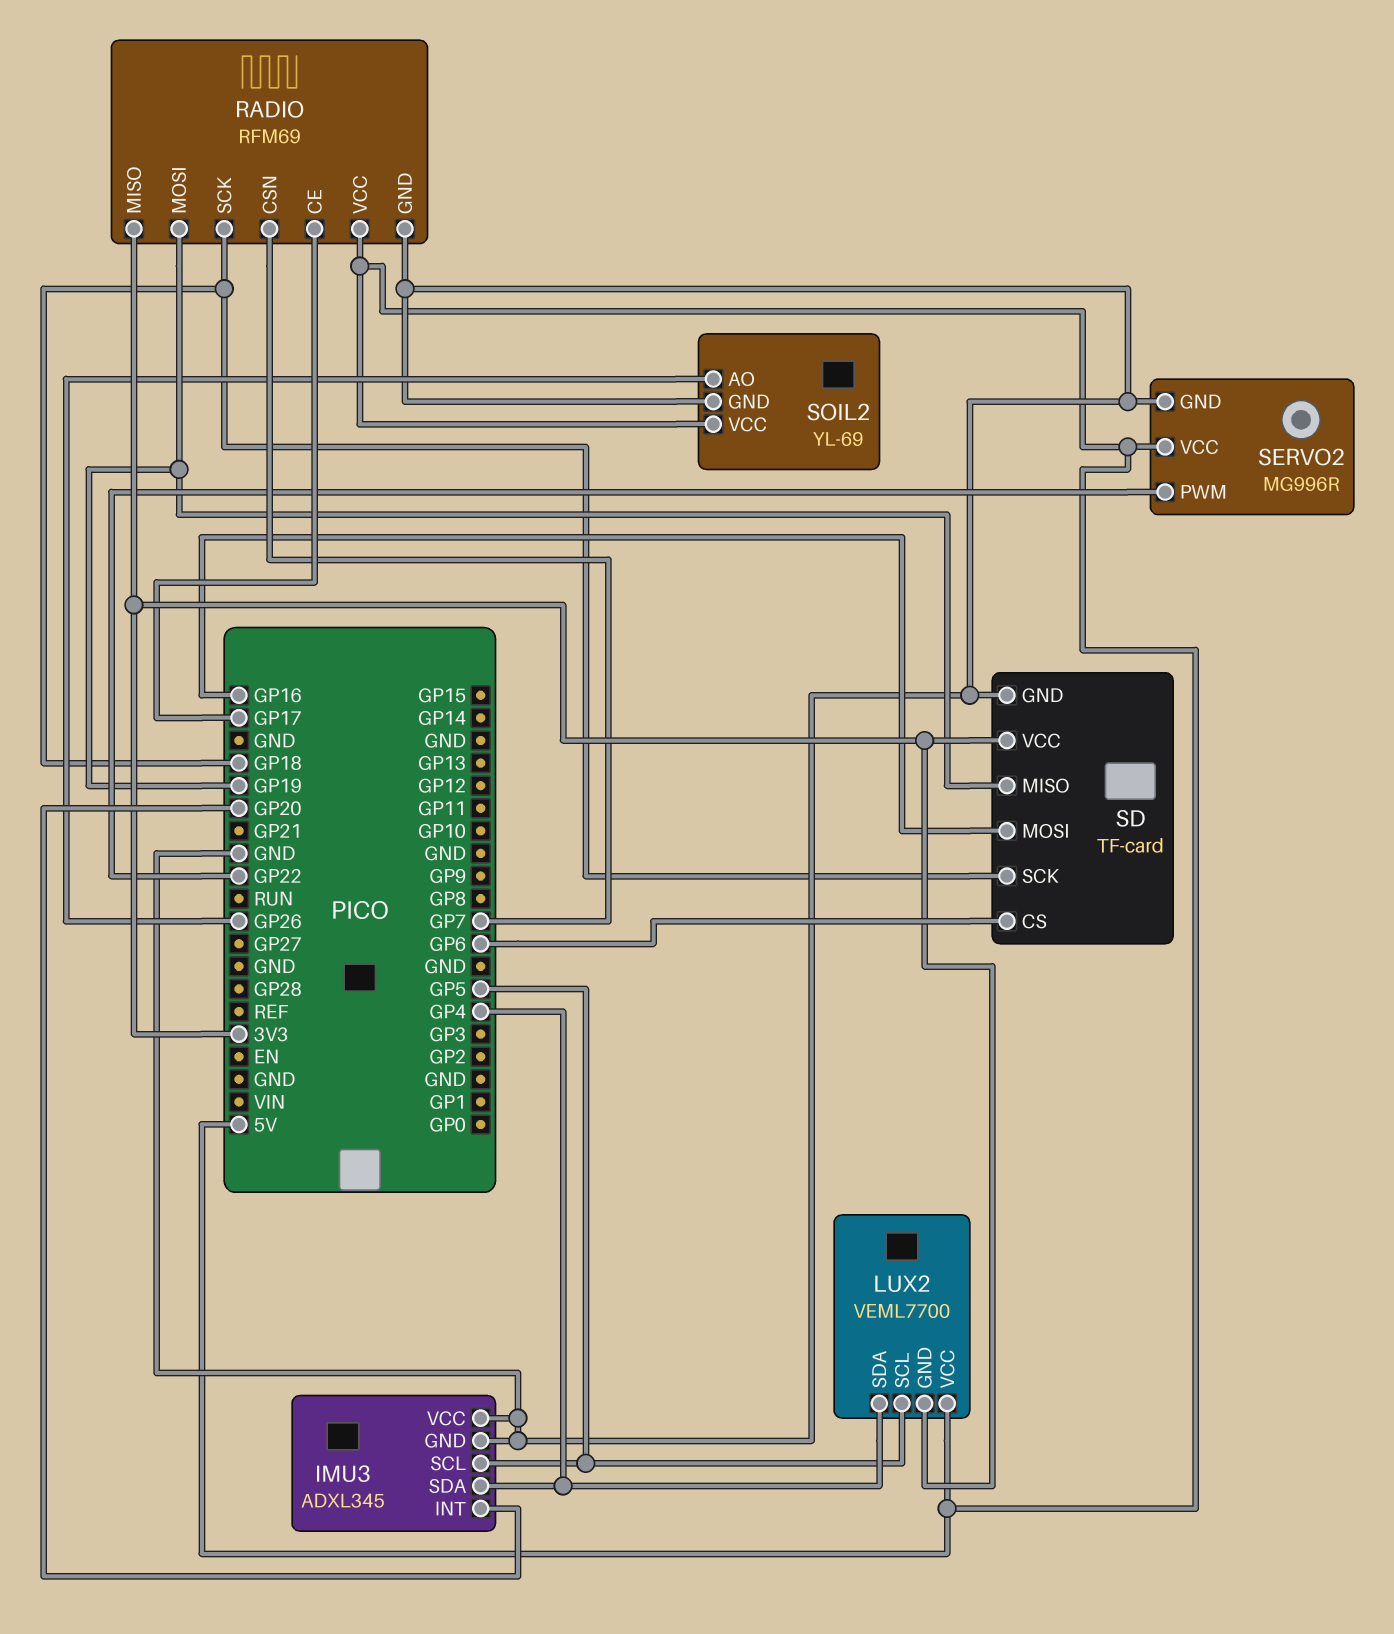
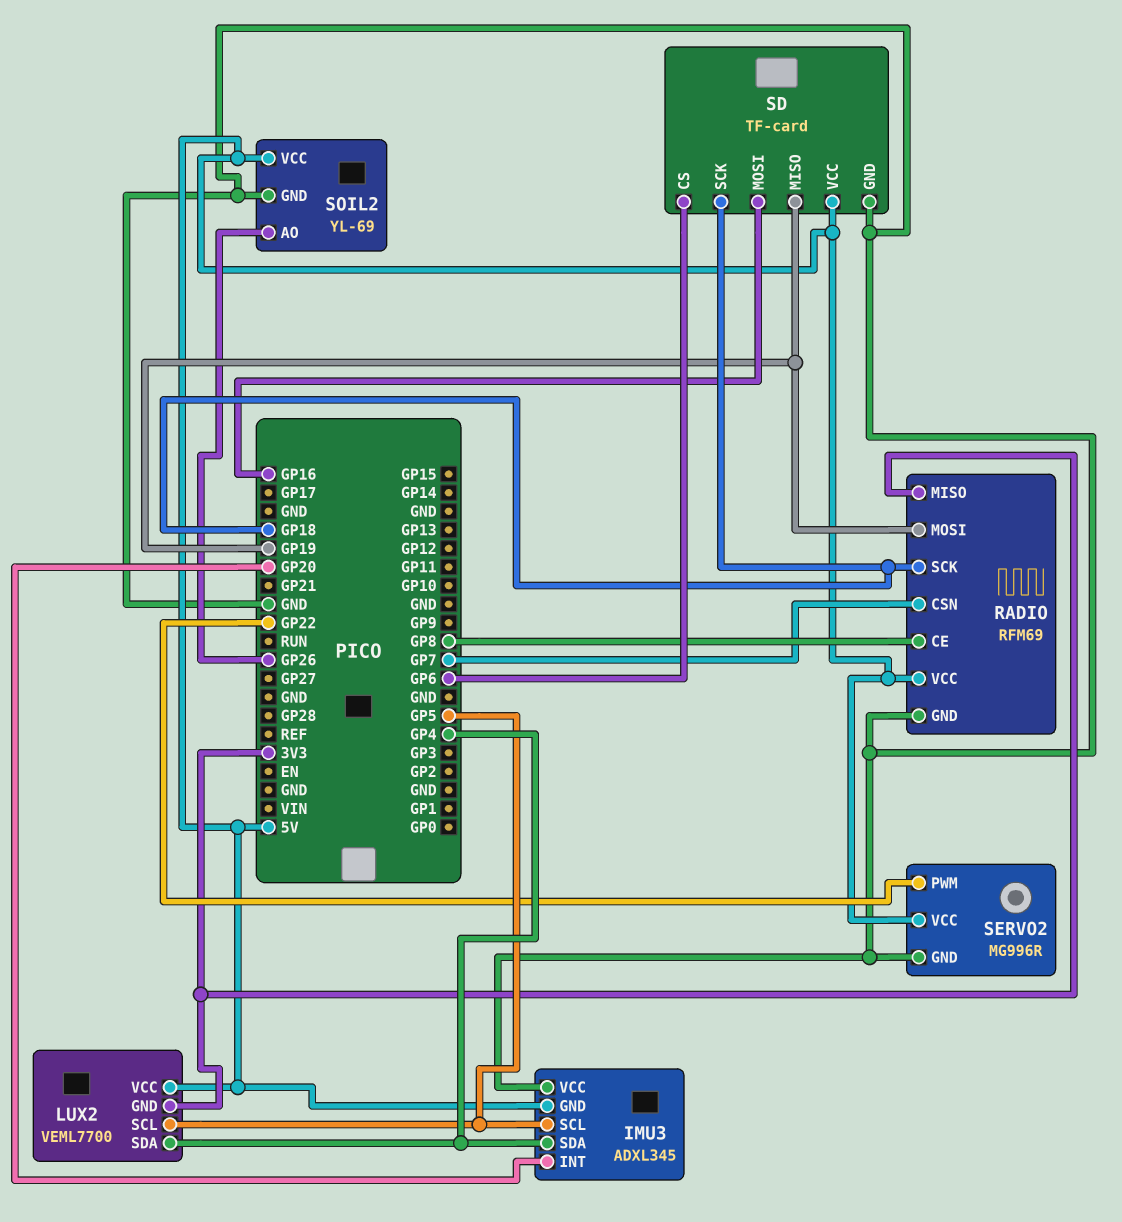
IMU3 pin GND: GND -> 5V
RADIO pin CE: GP17 -> GP8
SD pin VCC: 3V3 -> 5V

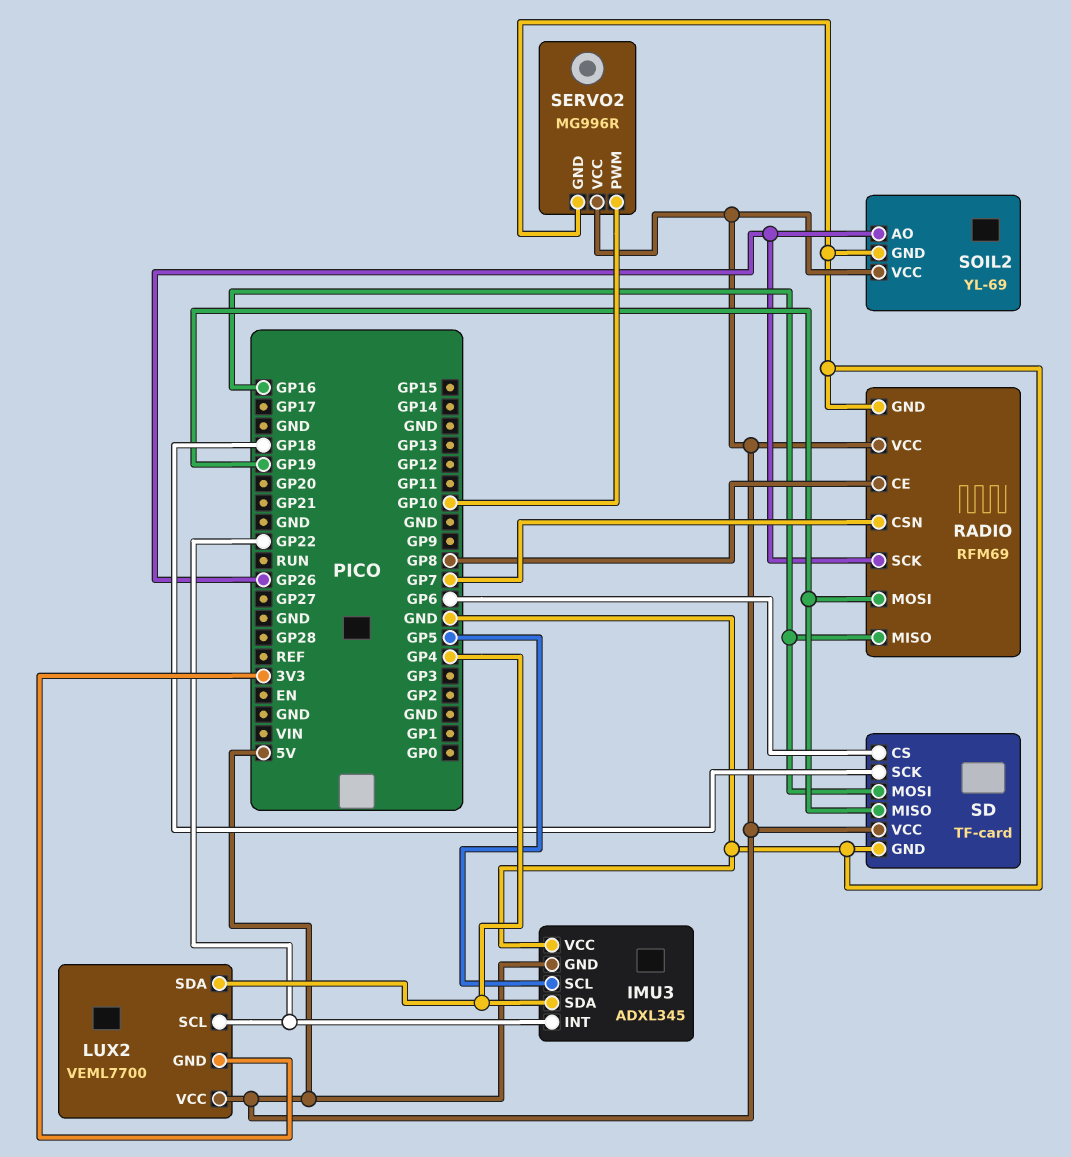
IMU3 pin INT: GP20 -> GP22
LUX2 pin SCL: GP5 -> GP22
RADIO pin MISO: 3V3 -> GP16
RADIO pin SCK: GP18 -> GP26
SERVO2 pin PWM: GP22 -> GP10

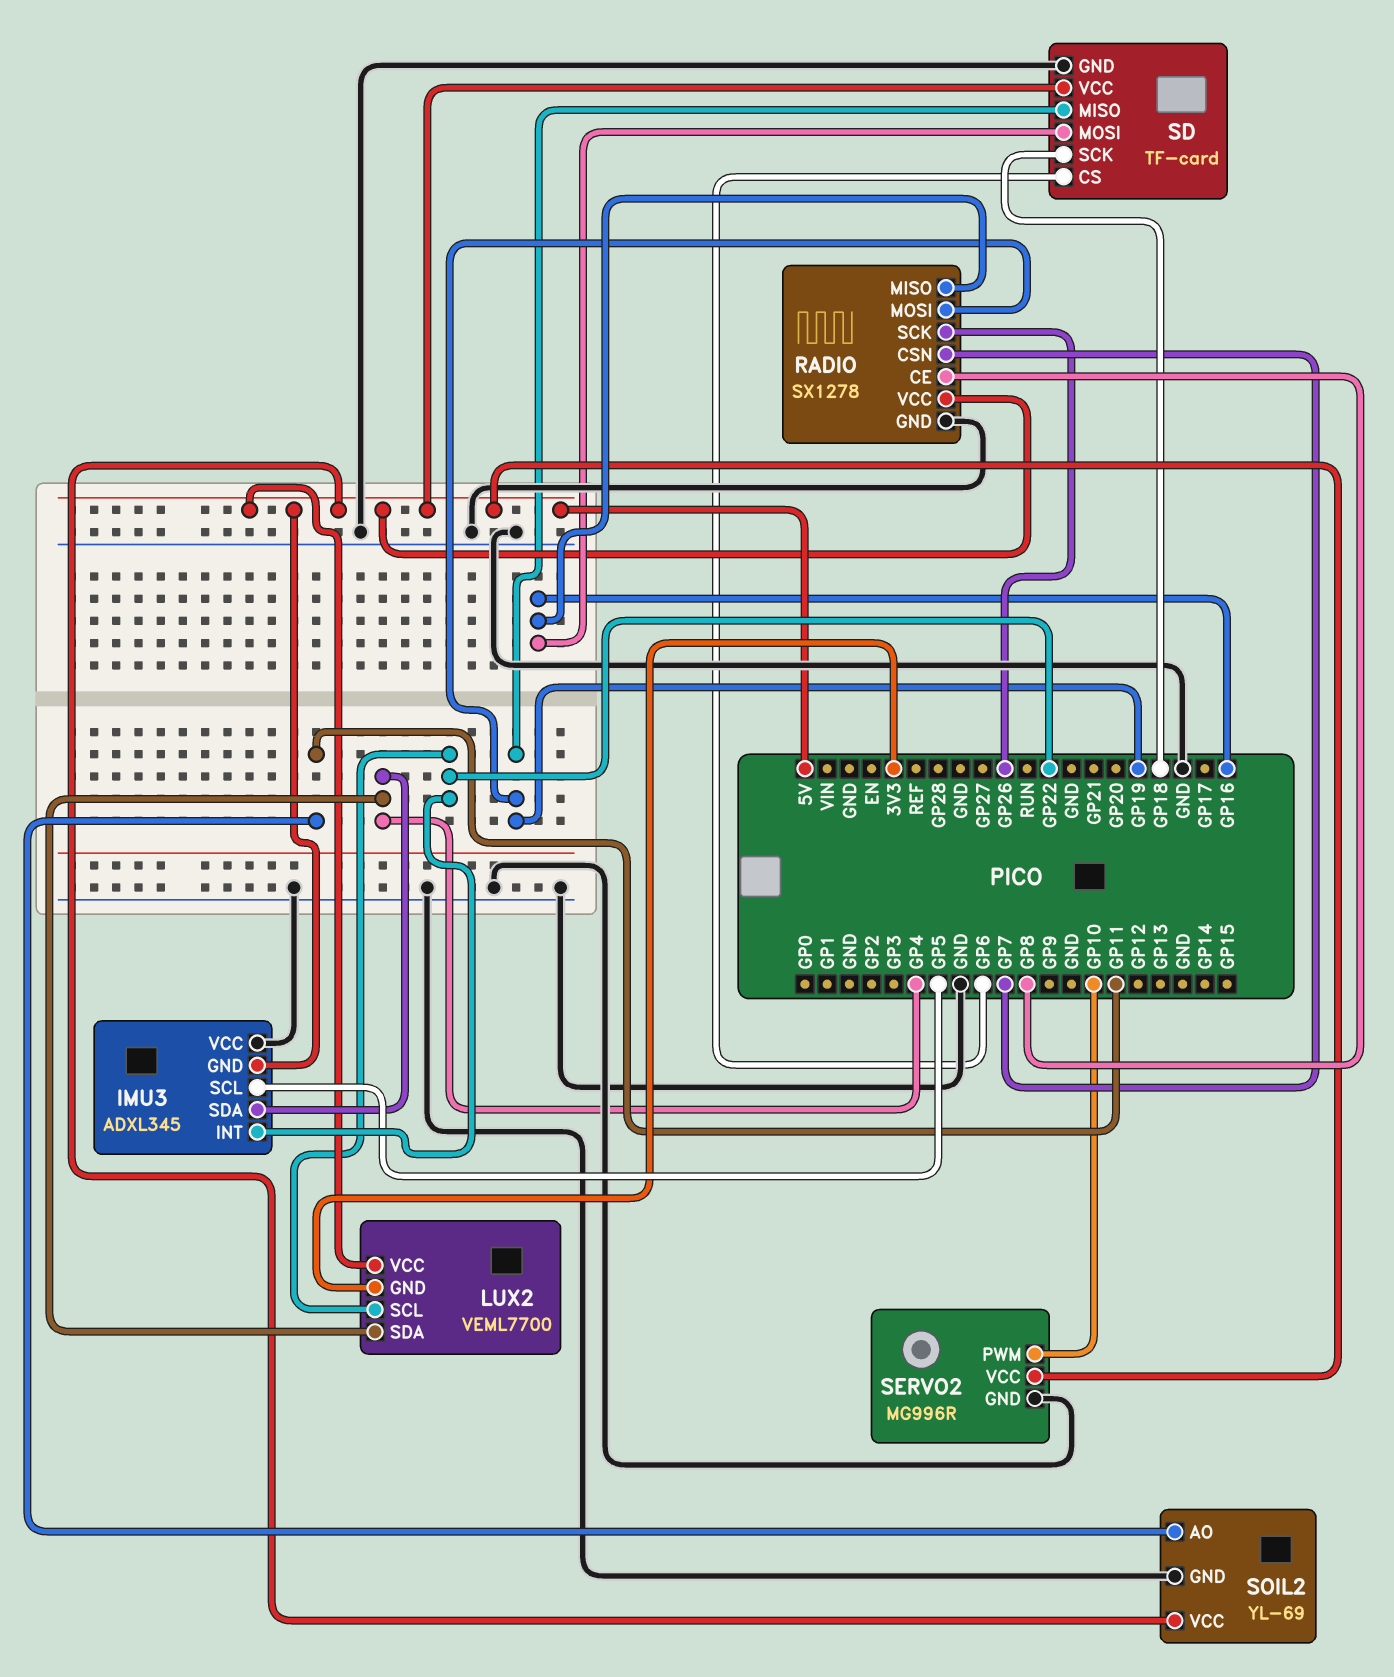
RADIO: RFM69 -> SX1278
SOIL2 pin AO: GP26 -> GP11

